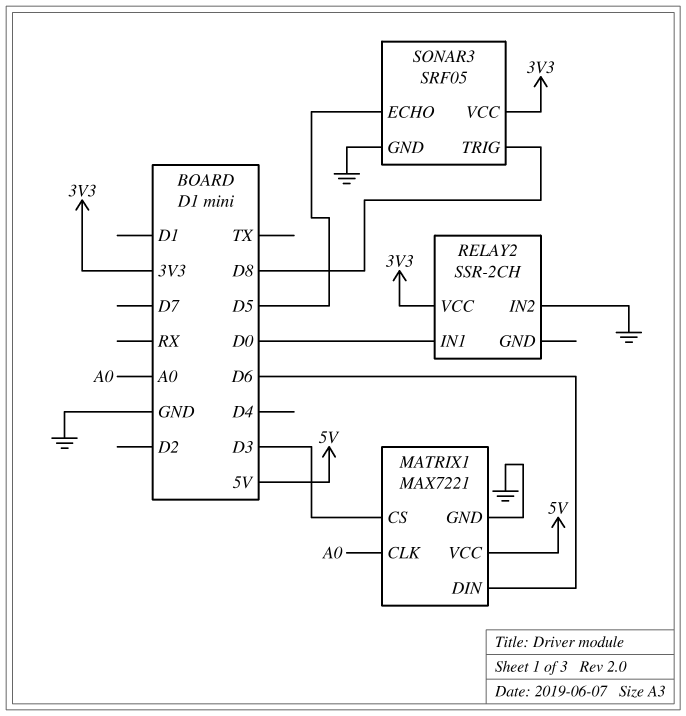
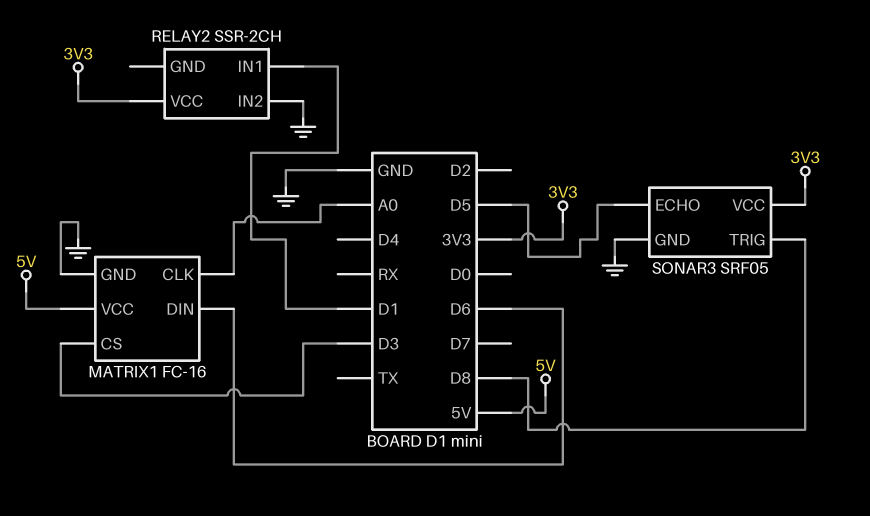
MATRIX1: MAX7221 -> FC-16
RELAY2 pin IN1: D0 -> D1

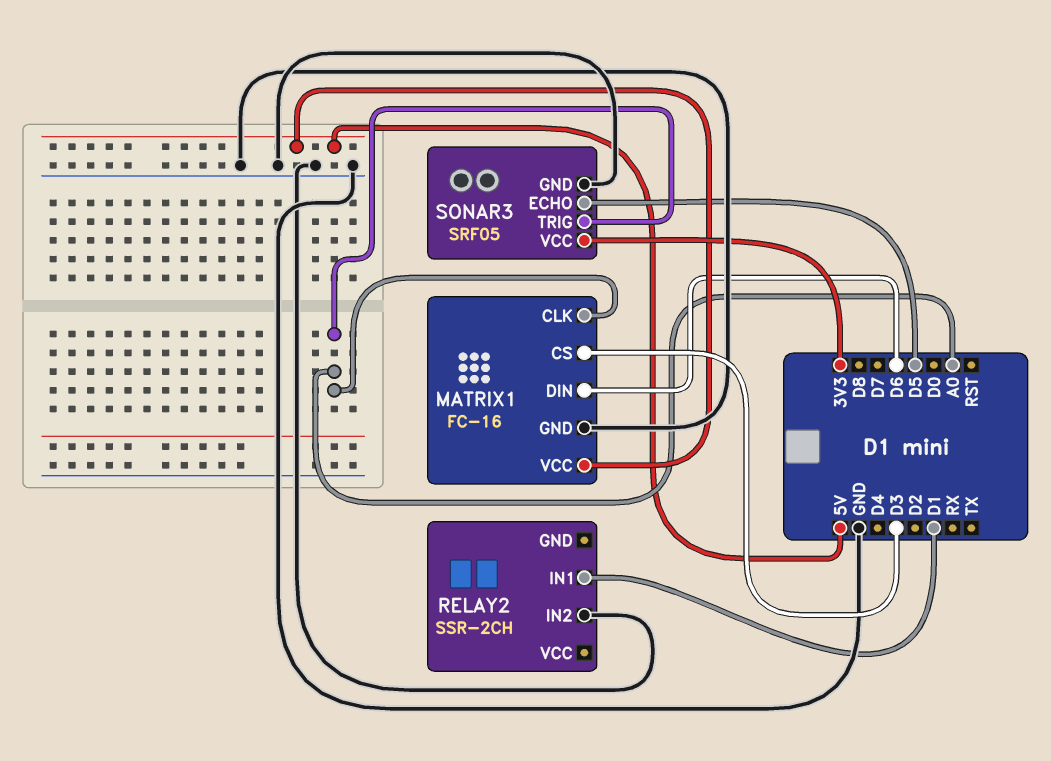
RELAY2 pin VCC: 3V3 -> none
SONAR3 pin TRIG: D8 -> A0

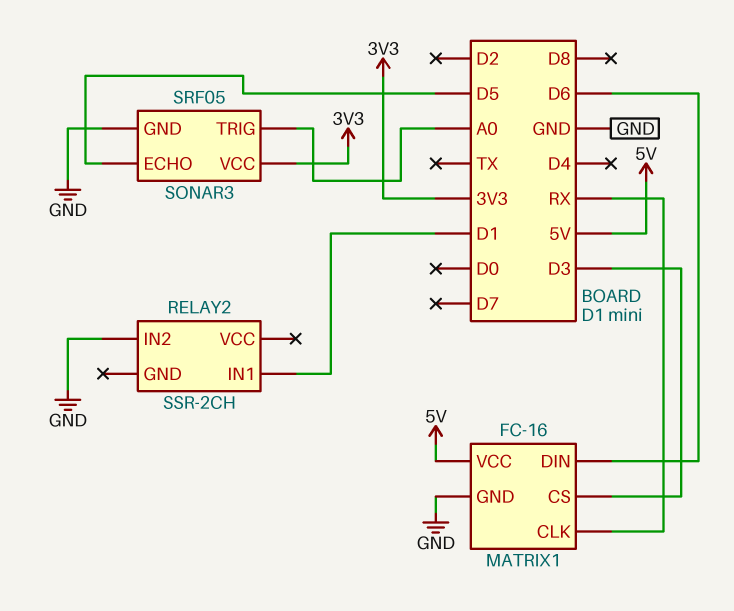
MATRIX1 pin CLK: A0 -> RX

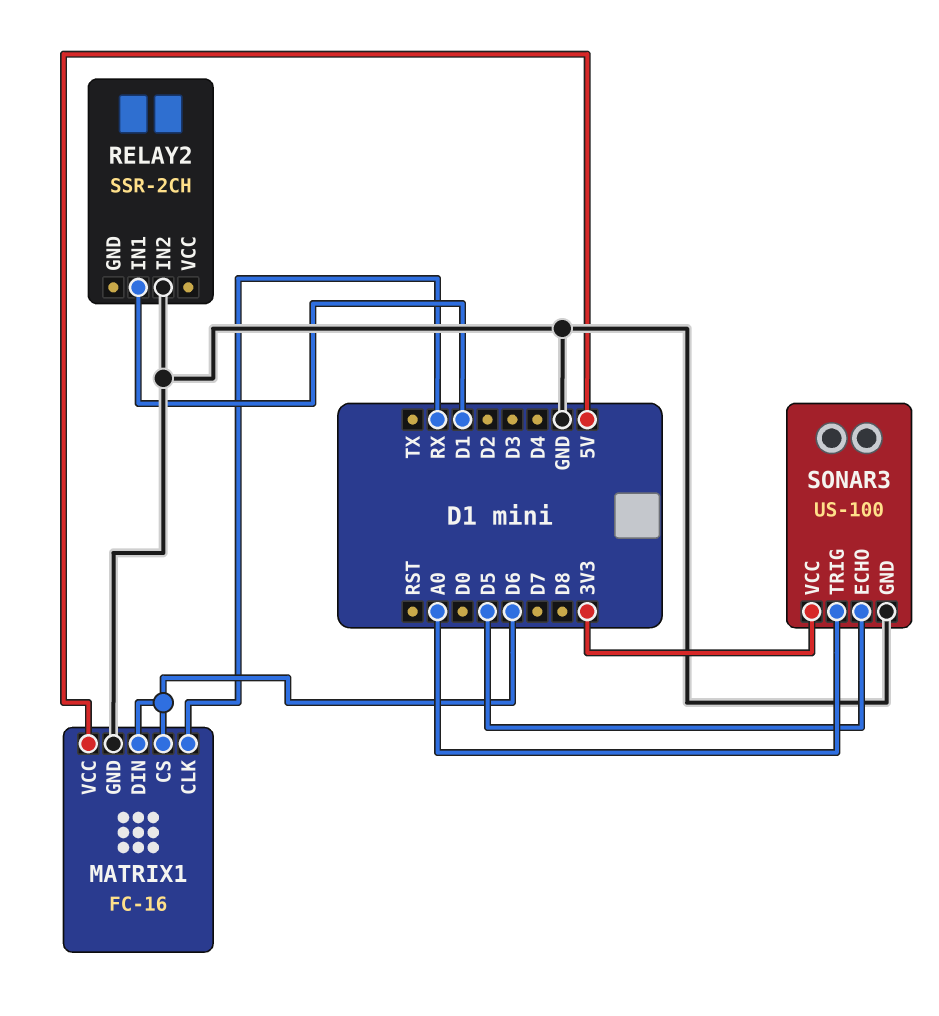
MATRIX1 pin CS: D3 -> D6
SONAR3: SRF05 -> US-100

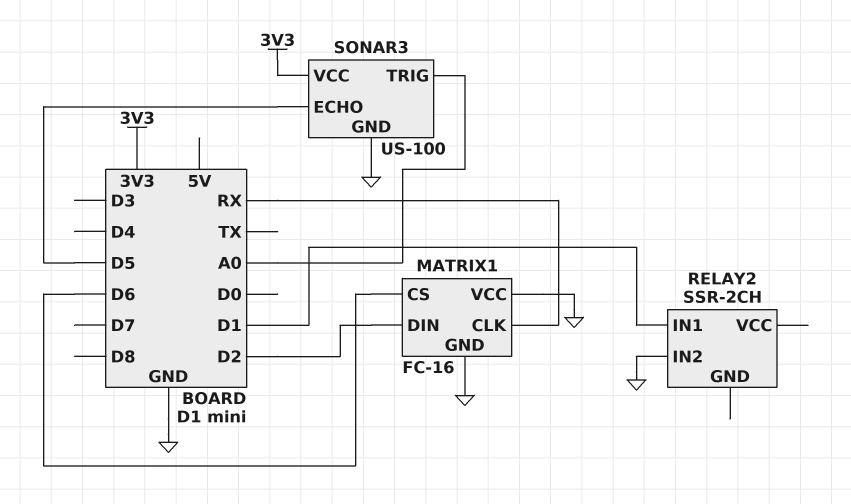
MATRIX1 pin DIN: D6 -> D2
MATRIX1 pin VCC: 5V -> GND

